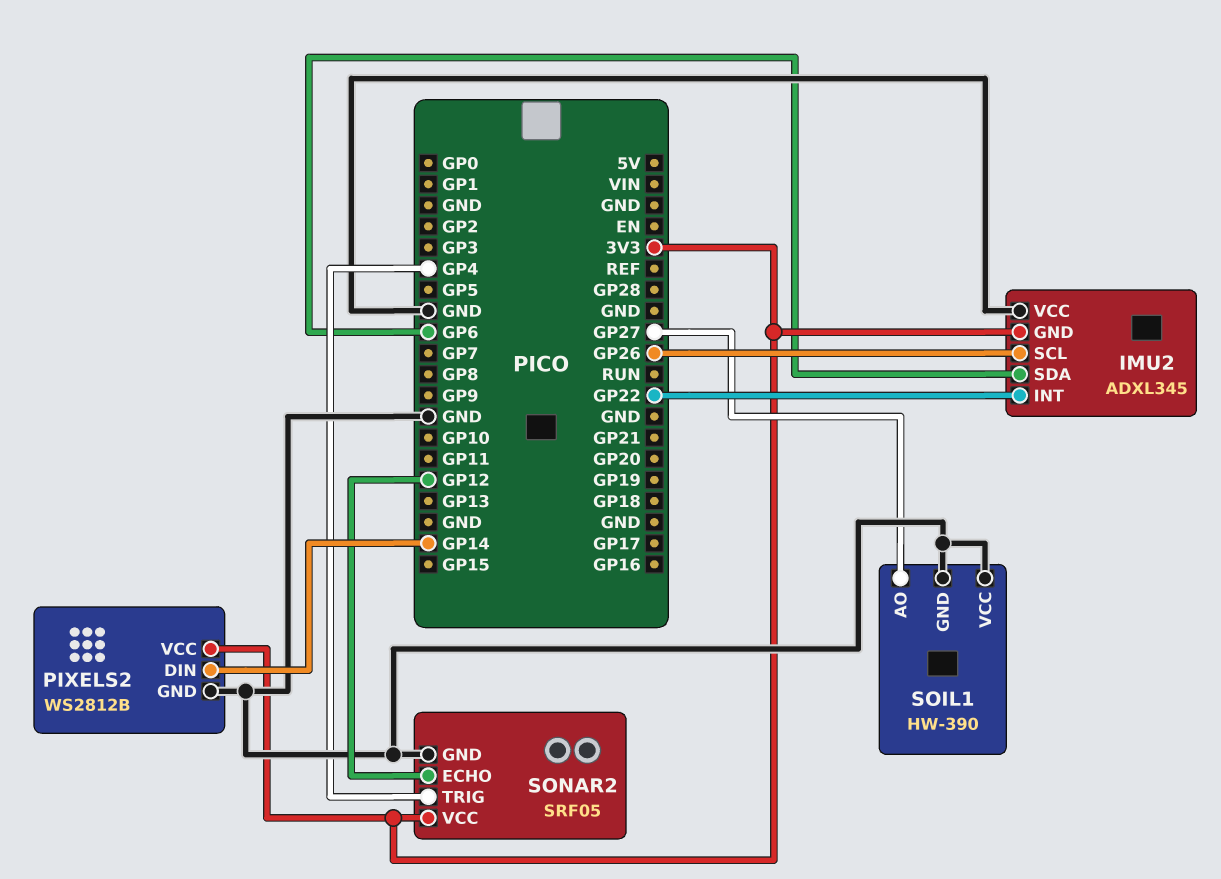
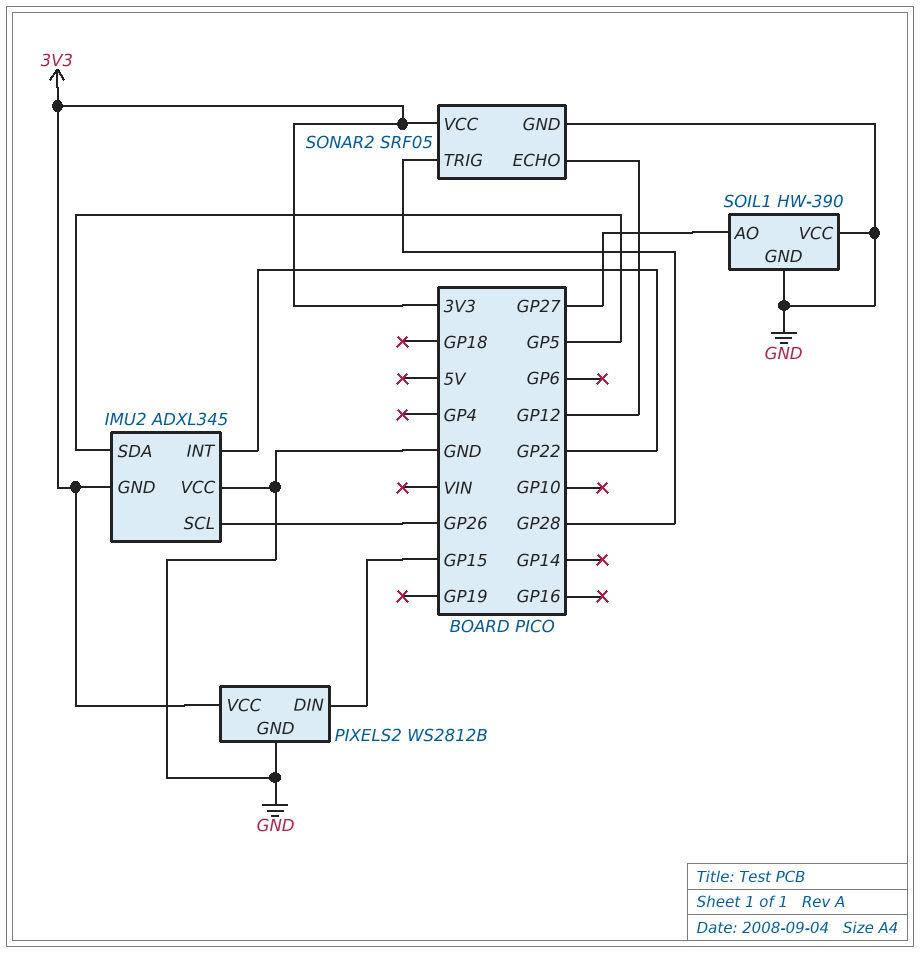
IMU2 pin SDA: GP6 -> GP5
PIXELS2 pin DIN: GP14 -> GP15
SONAR2 pin TRIG: GP4 -> GP28

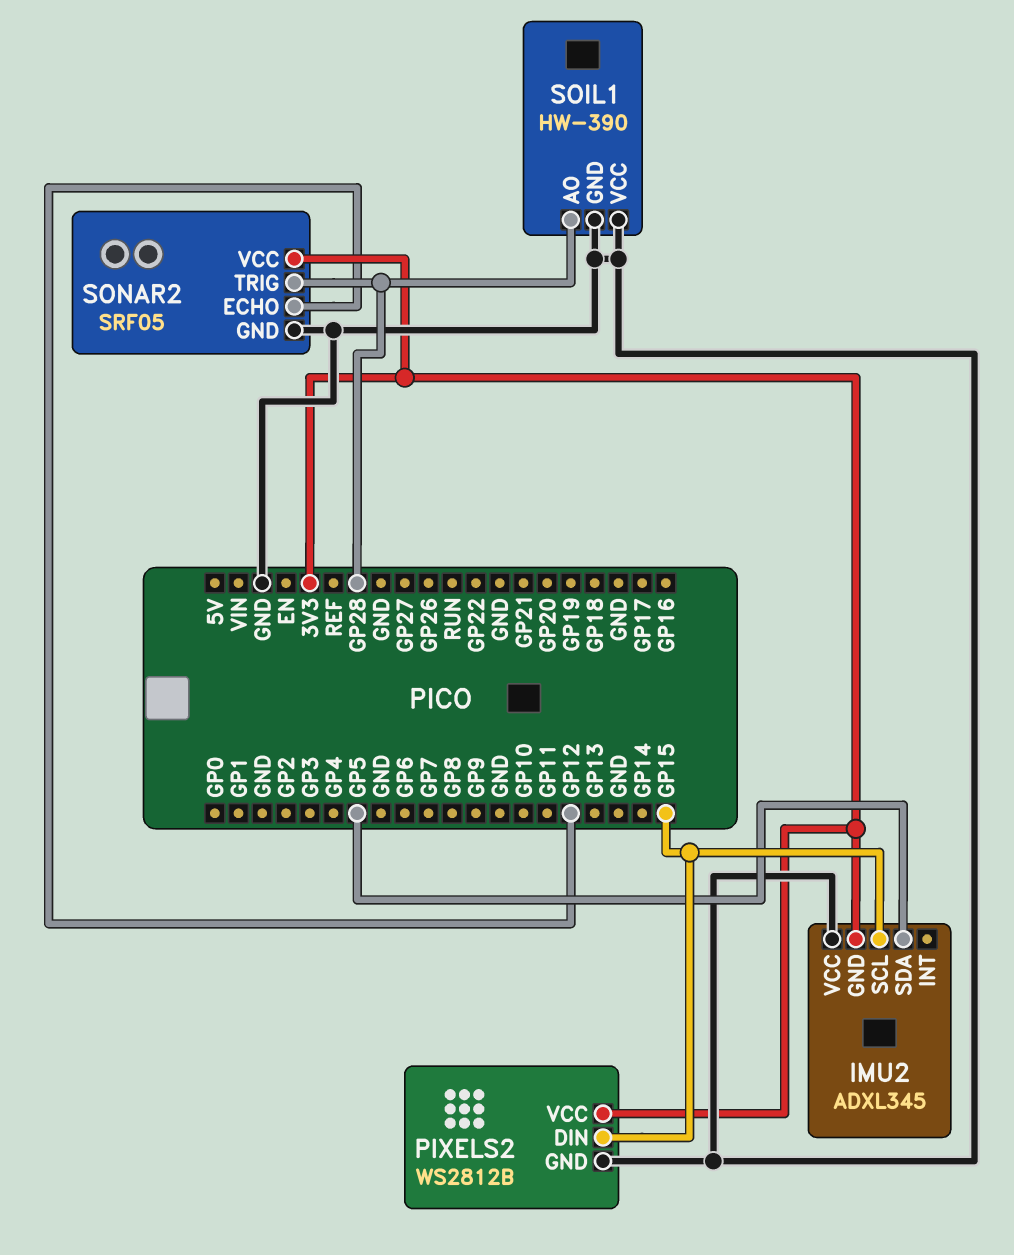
IMU2 pin INT: GP22 -> none
IMU2 pin SCL: GP26 -> GP15
SOIL1 pin AO: GP27 -> GP28

